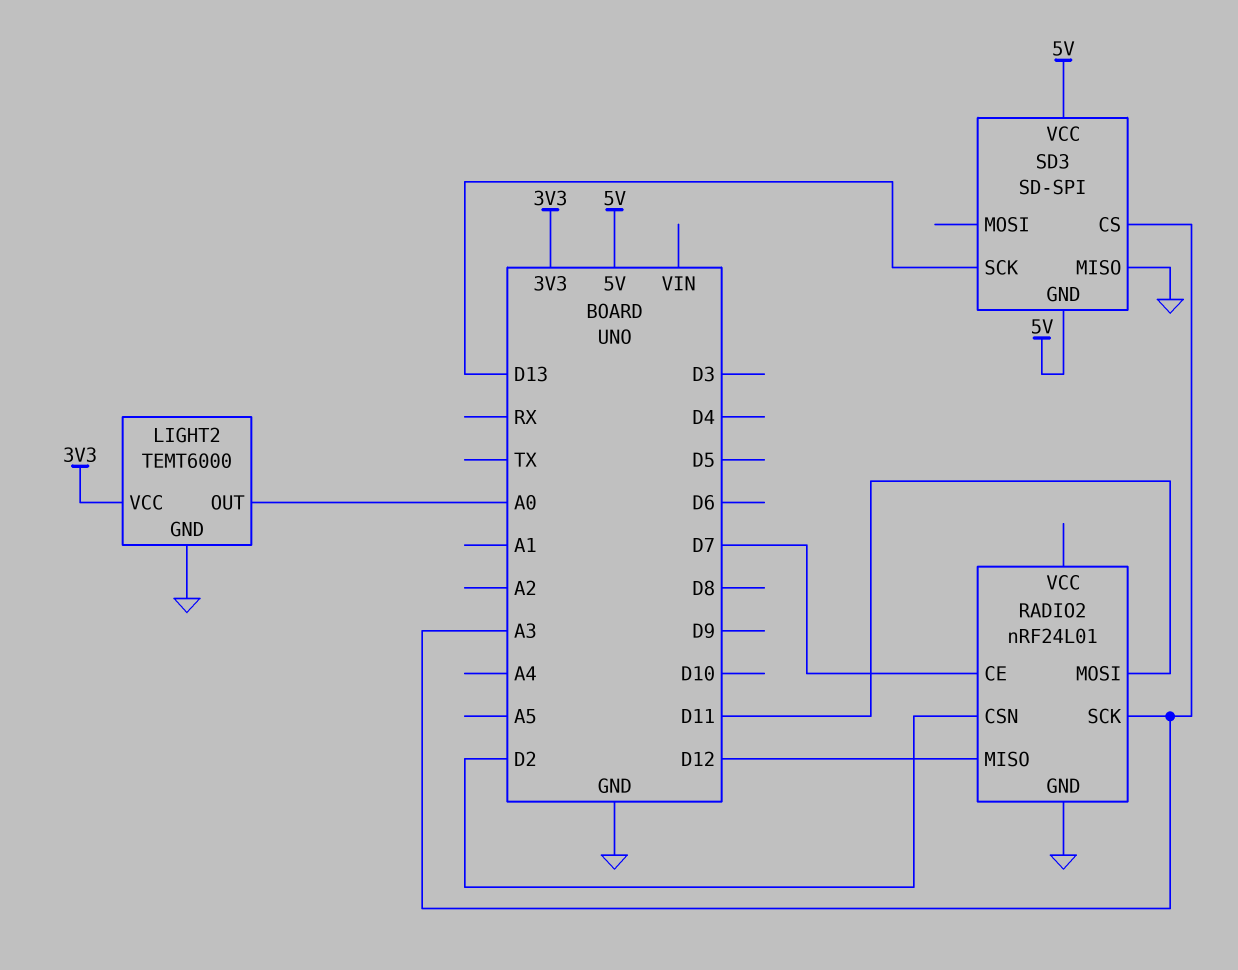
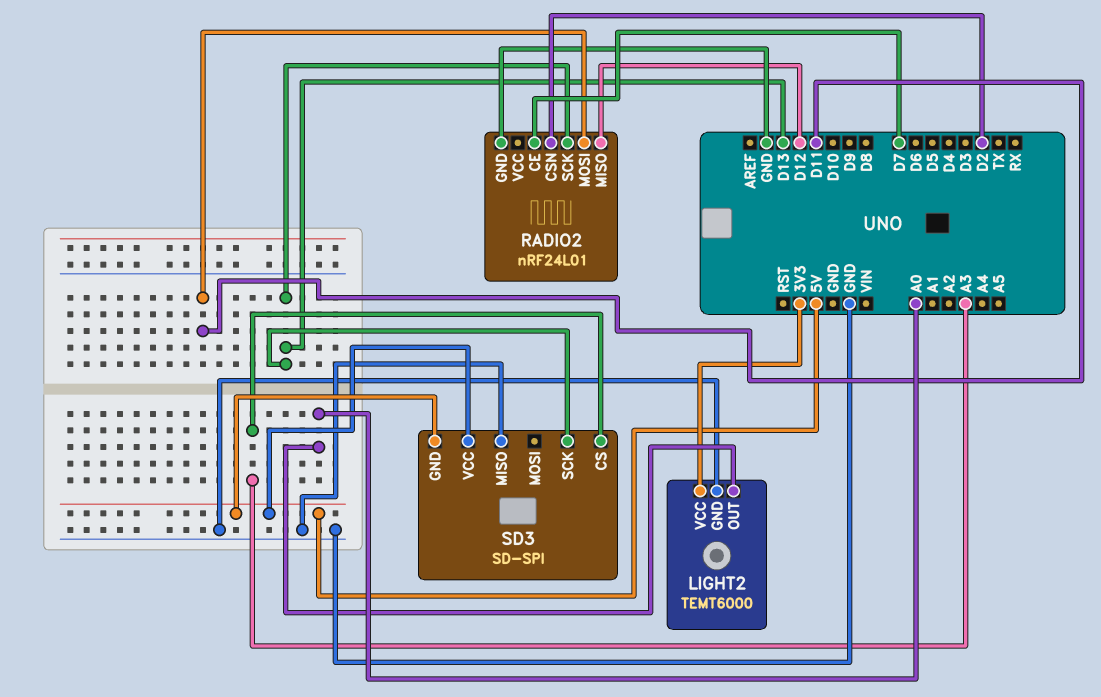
RADIO2 pin SCK: A3 -> D13

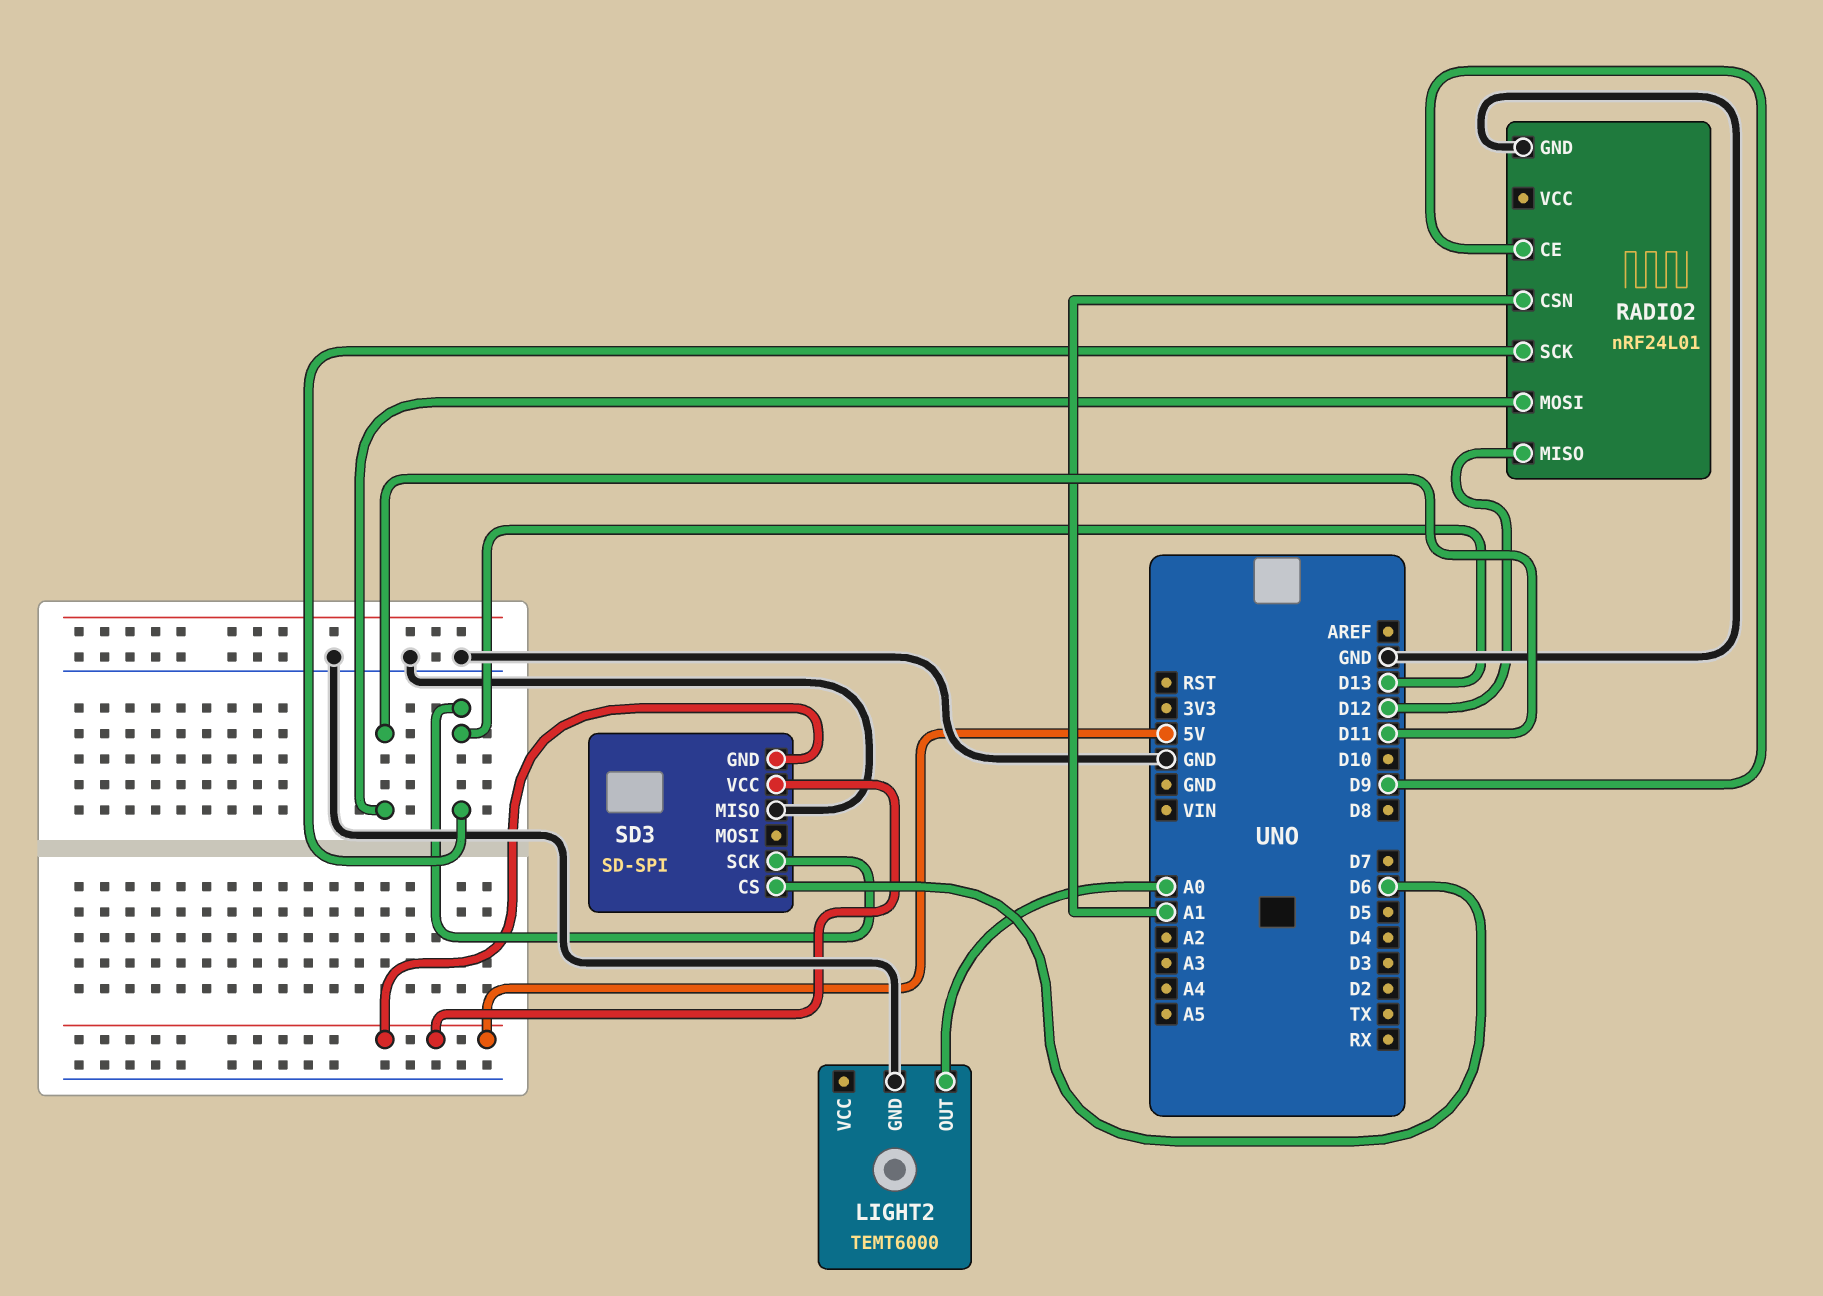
LIGHT2 pin VCC: 3V3 -> none
RADIO2 pin CE: D7 -> D9
RADIO2 pin CSN: D2 -> A1
SD3 pin CS: A3 -> D6

